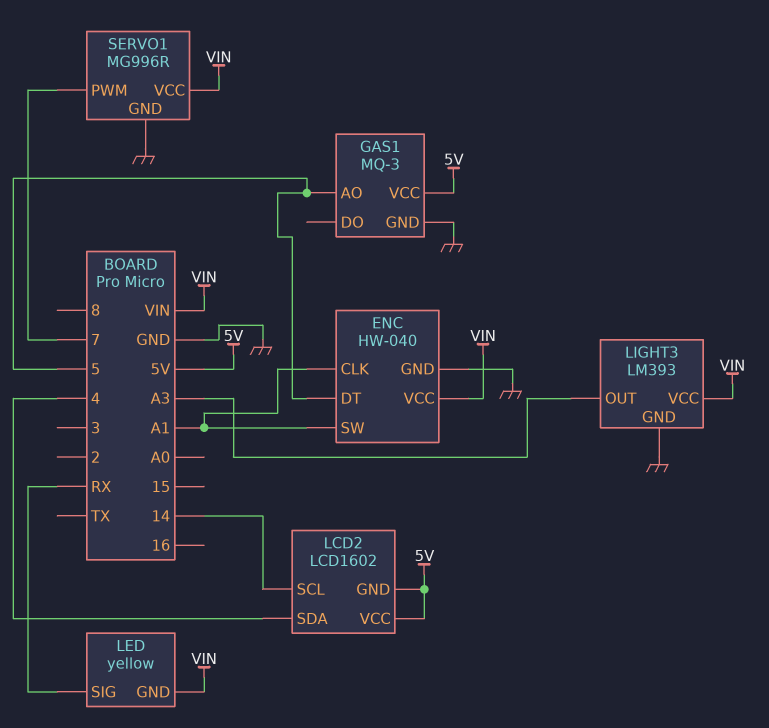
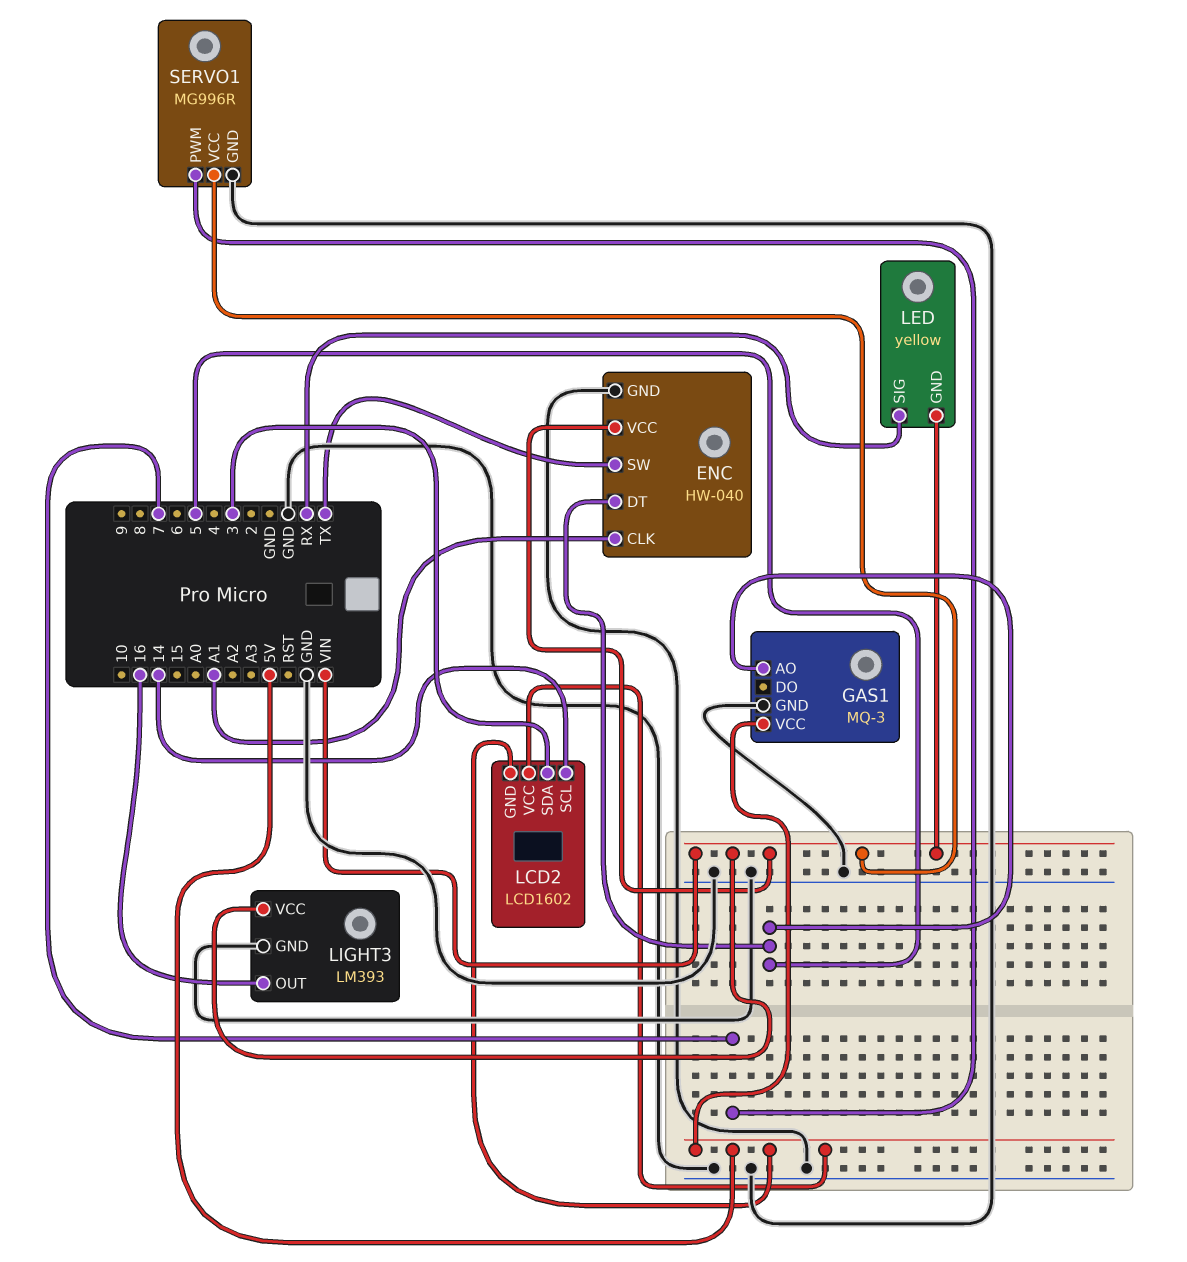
ENC pin SW: A1 -> TX
LCD2 pin SDA: 4 -> 3
LIGHT3 pin OUT: A3 -> 16

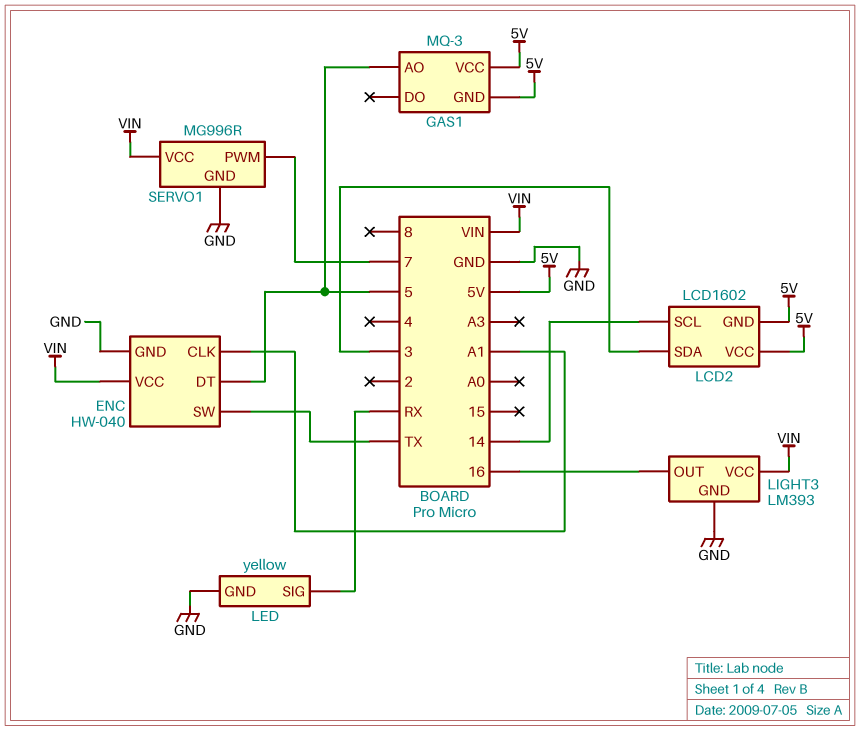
GAS1 pin GND: GND -> 5V
LED pin GND: VIN -> GND

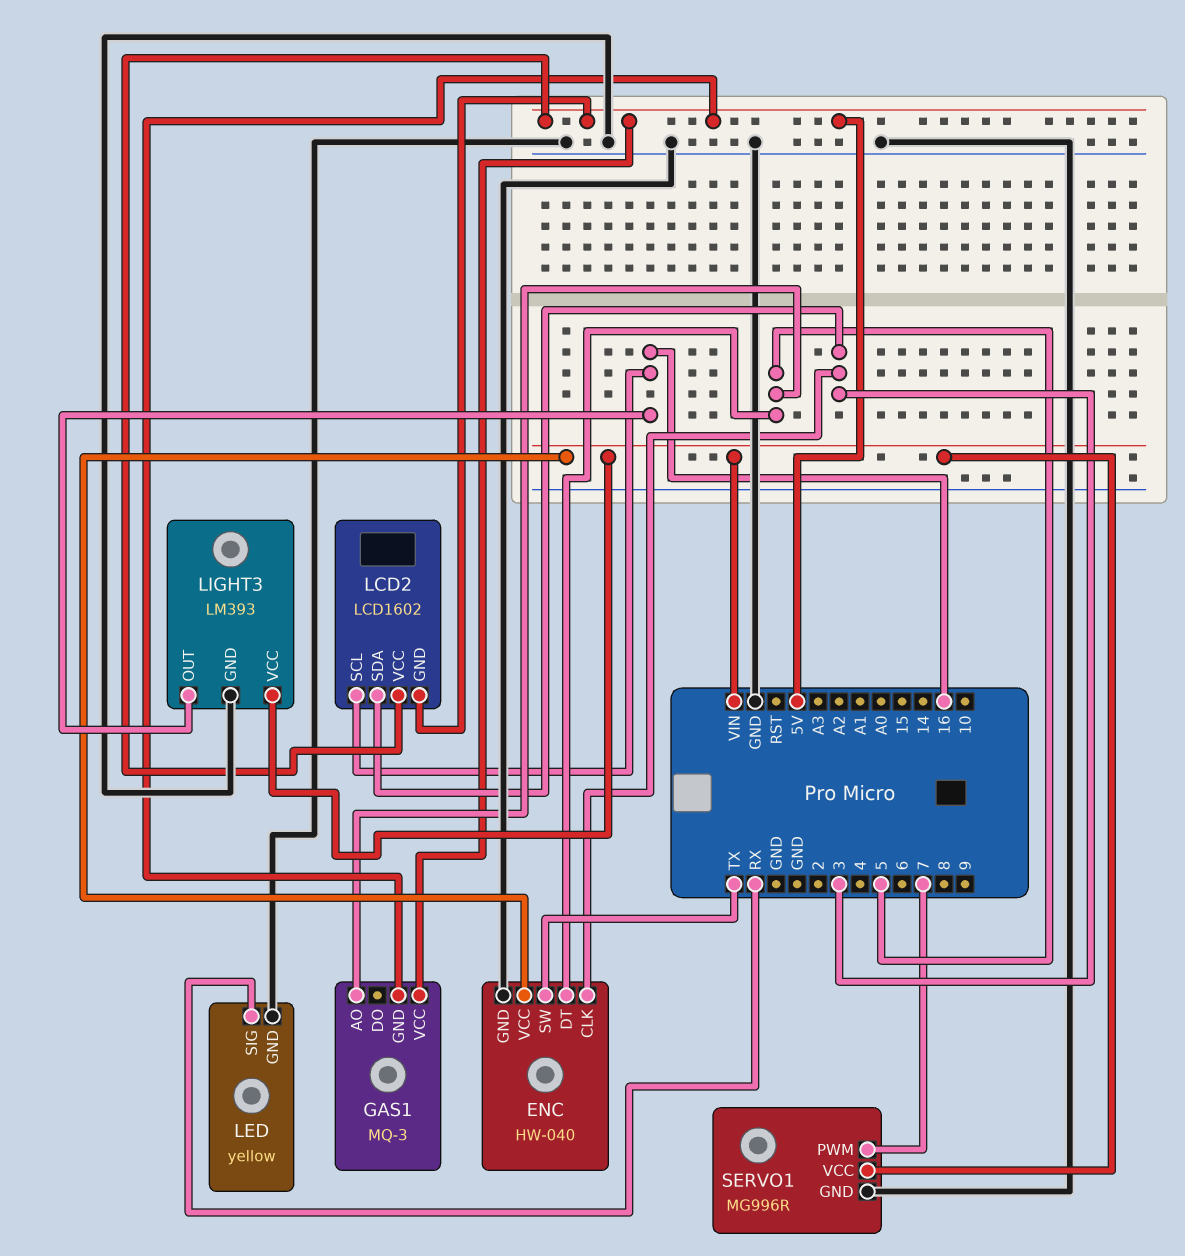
ENC pin CLK: A1 -> 3
LCD2 pin SCL: 14 -> 16

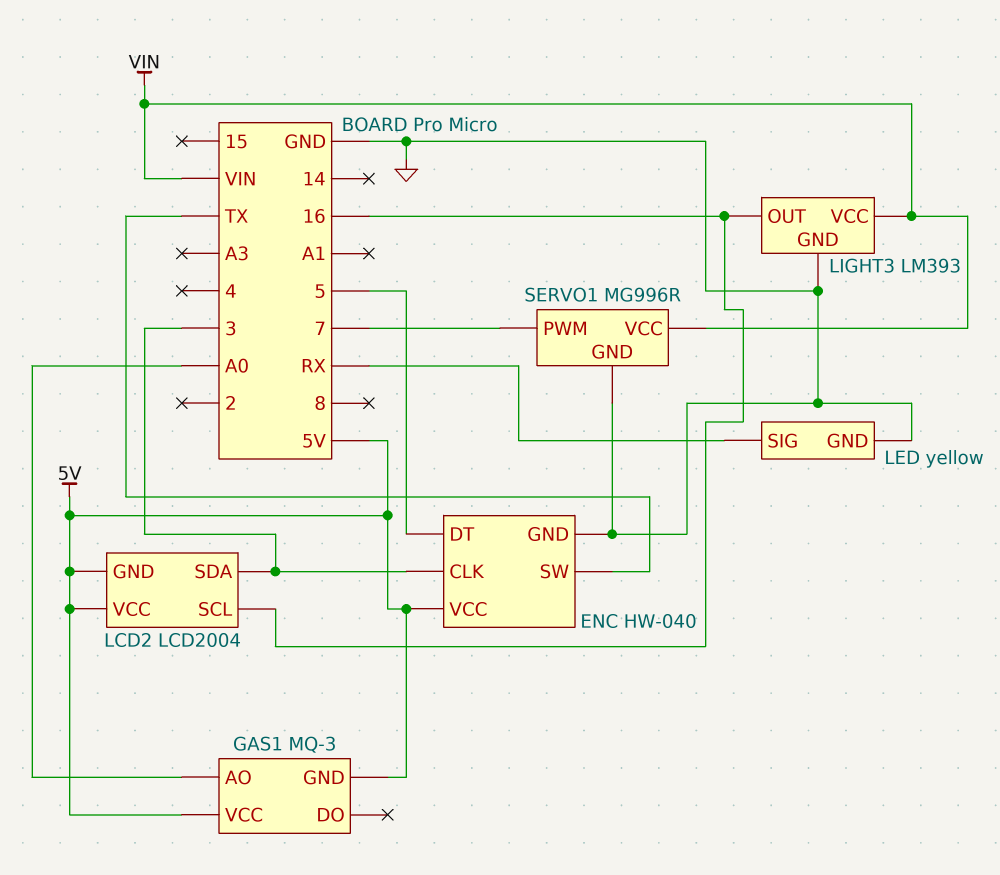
ENC pin VCC: VIN -> 5V
GAS1 pin AO: 5 -> A0
LCD2: LCD1602 -> LCD2004

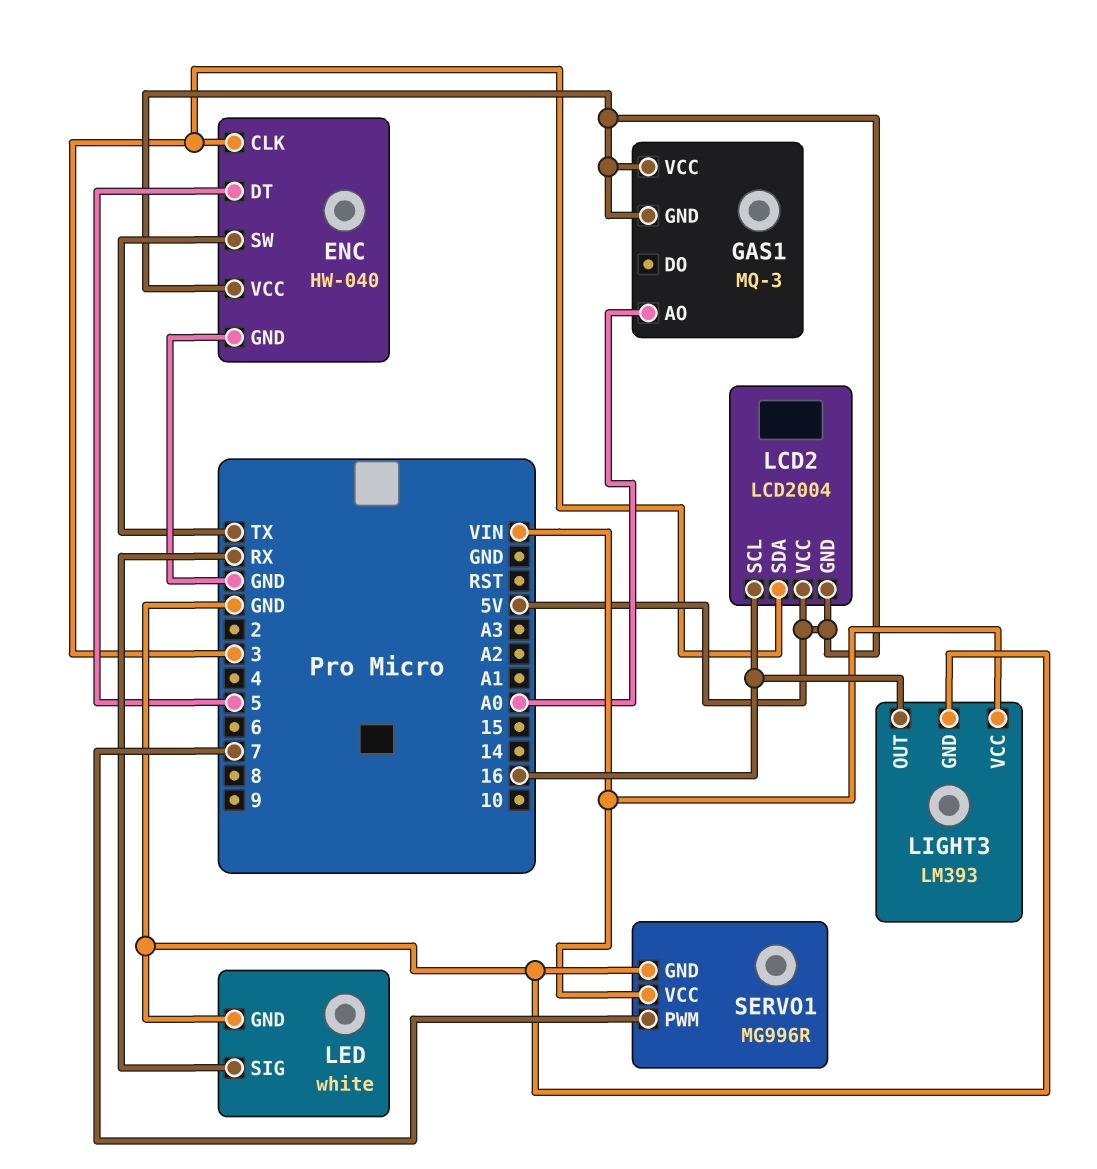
LED: yellow -> white

